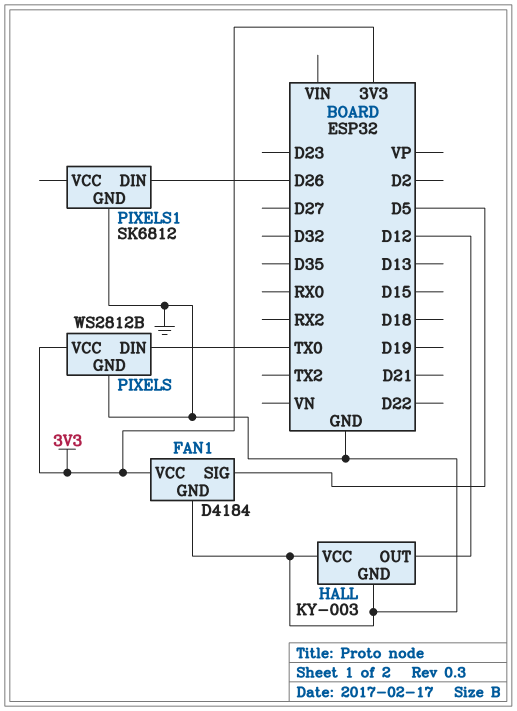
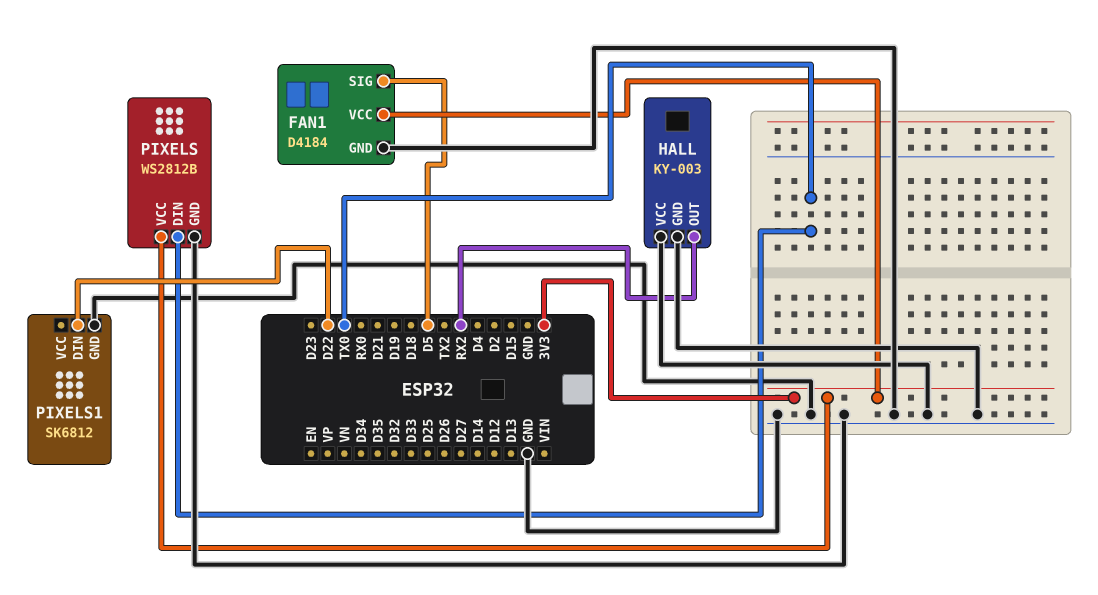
HALL pin OUT: D12 -> RX2
PIXELS1 pin DIN: D26 -> D22

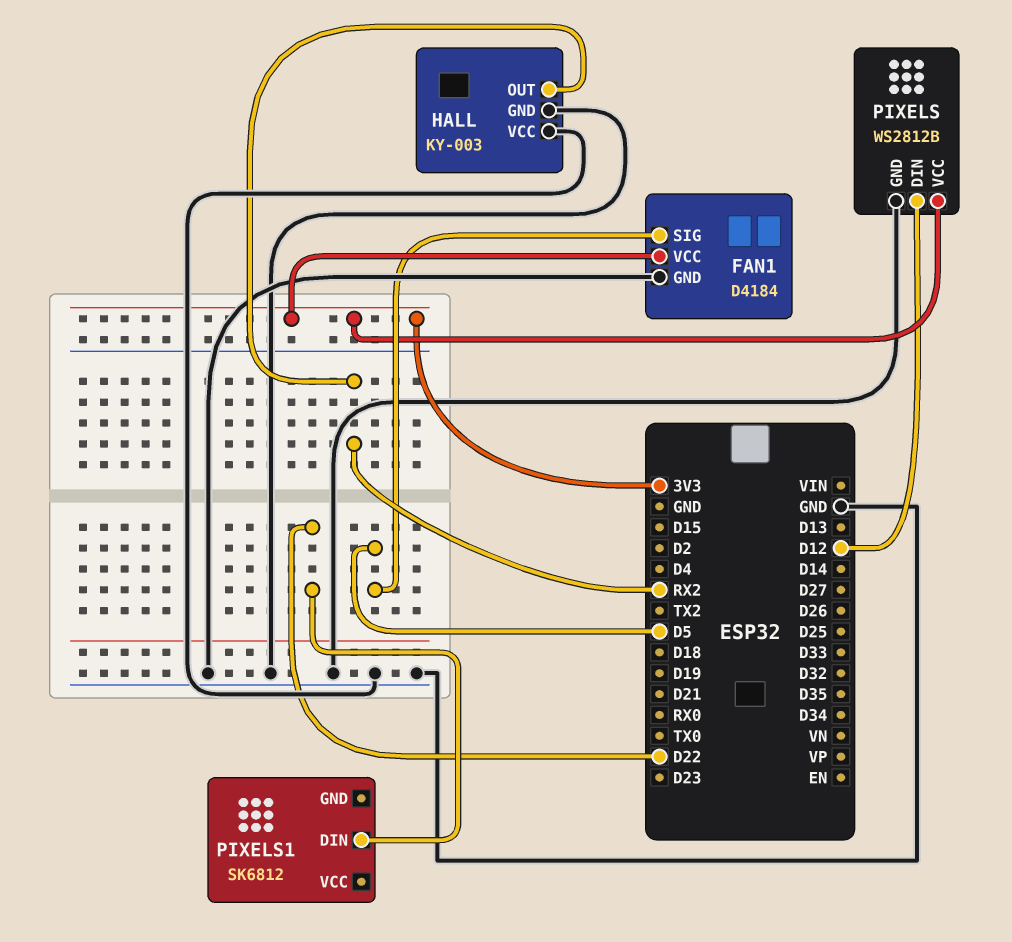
PIXELS pin DIN: TX0 -> D12
PIXELS1 pin GND: GND -> none

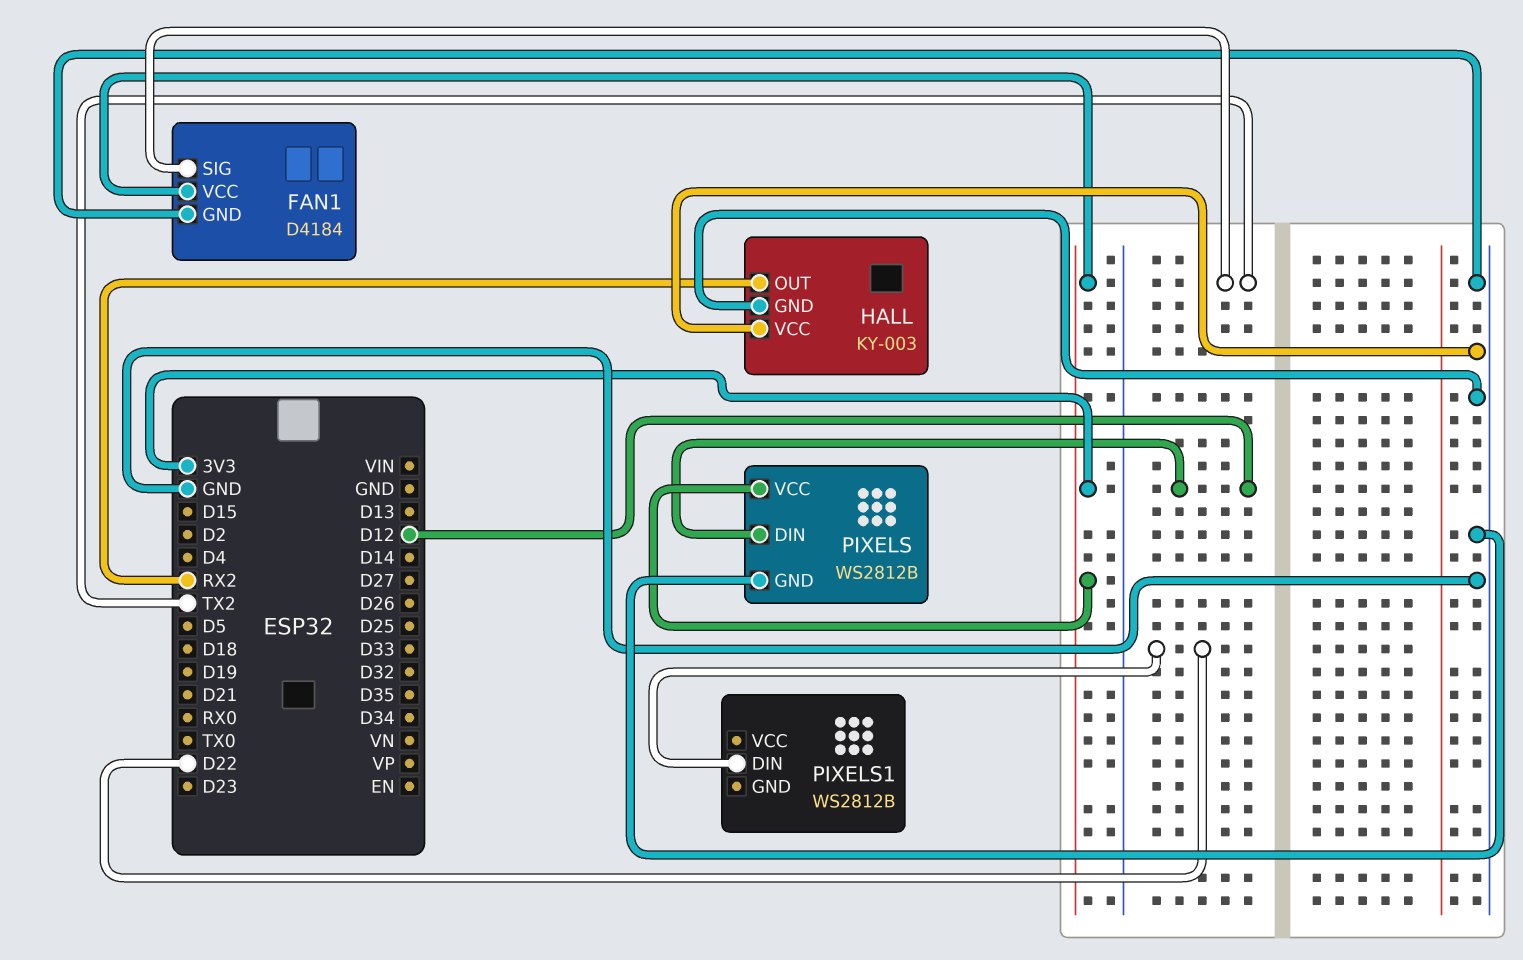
FAN1 pin SIG: D5 -> TX2
PIXELS1: SK6812 -> WS2812B

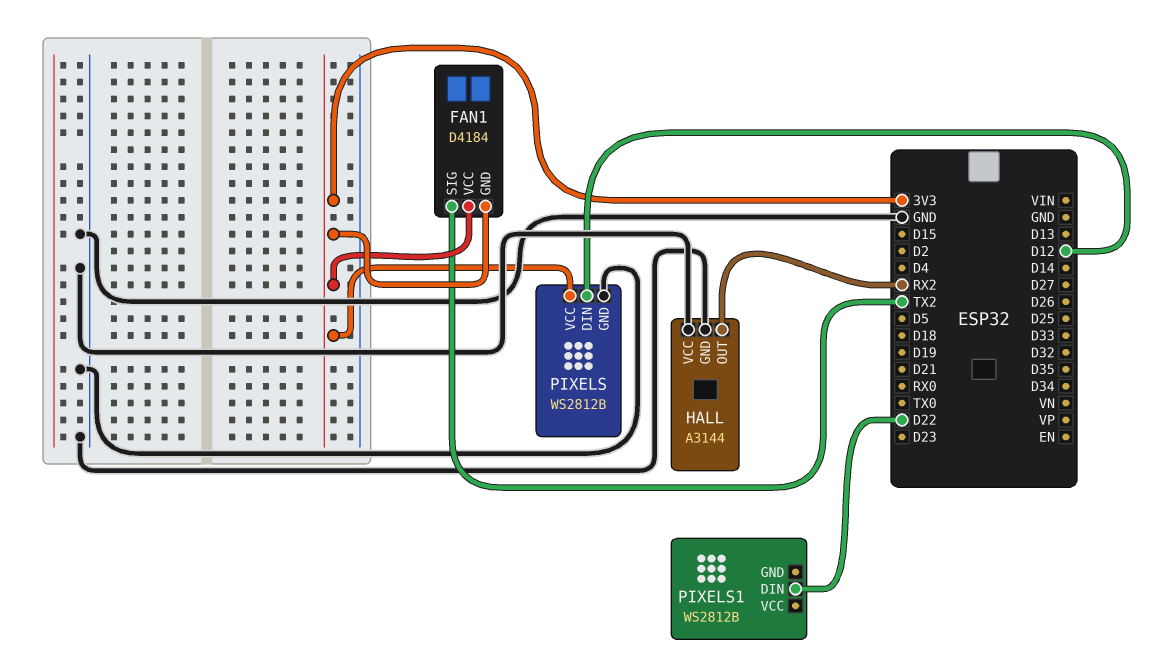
FAN1 pin GND: GND -> 3V3
HALL: KY-003 -> A3144

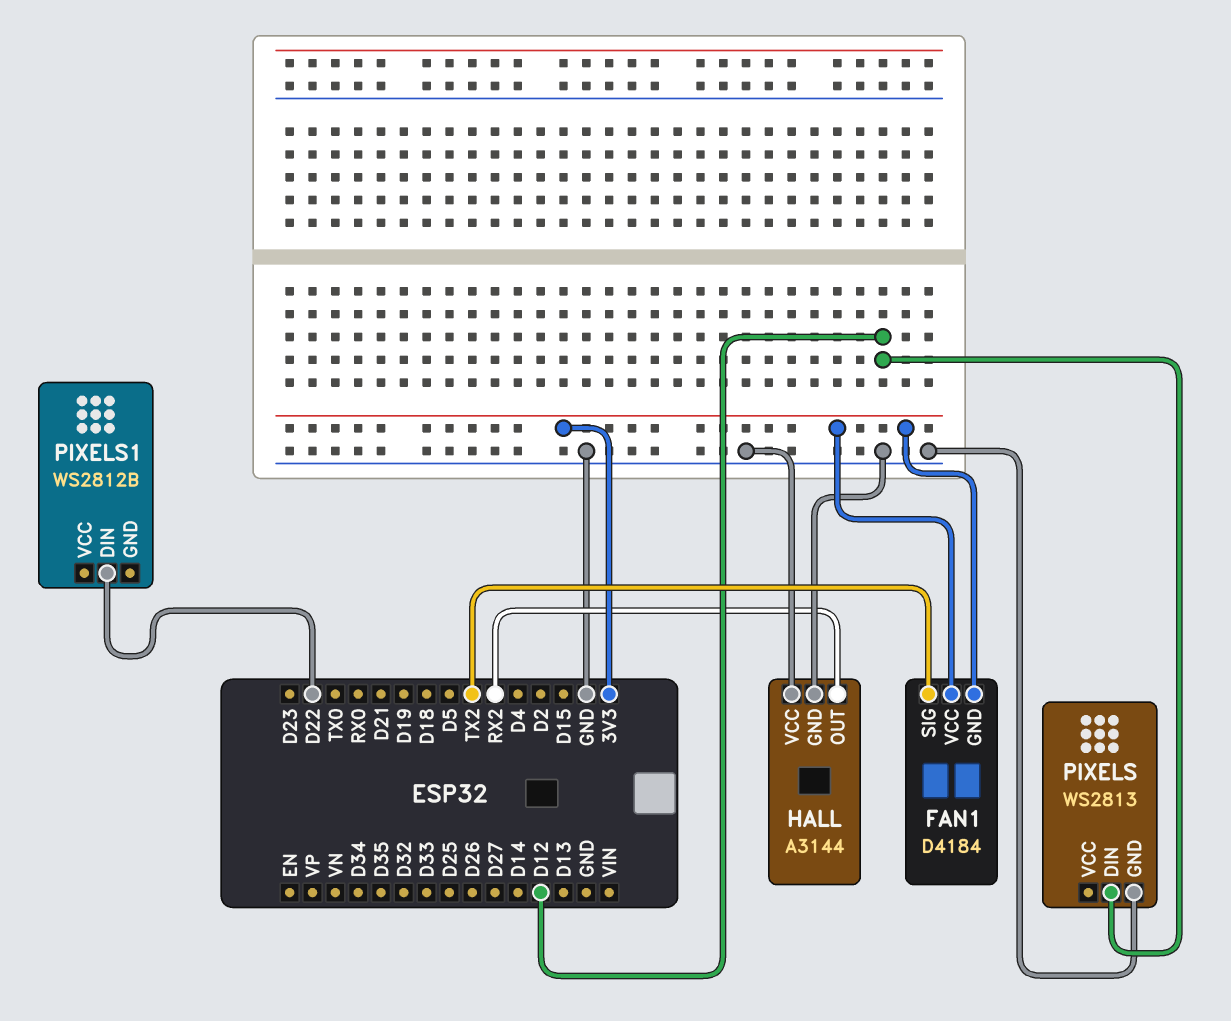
PIXELS: WS2812B -> WS2813
PIXELS pin VCC: 3V3 -> none

